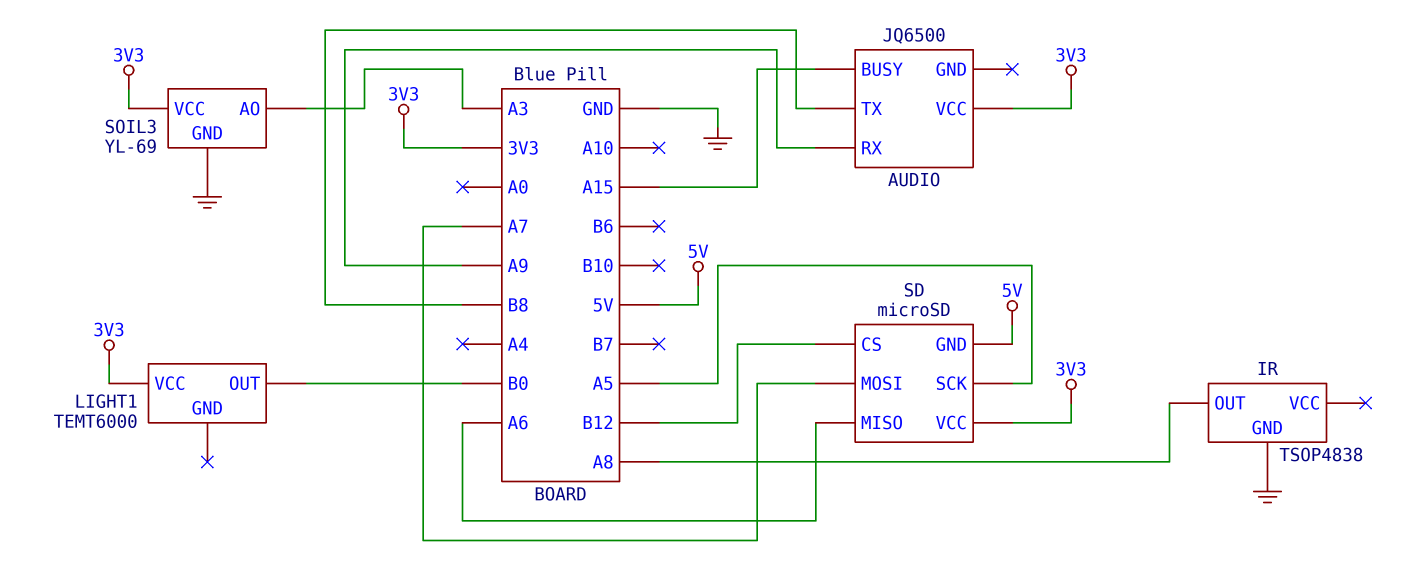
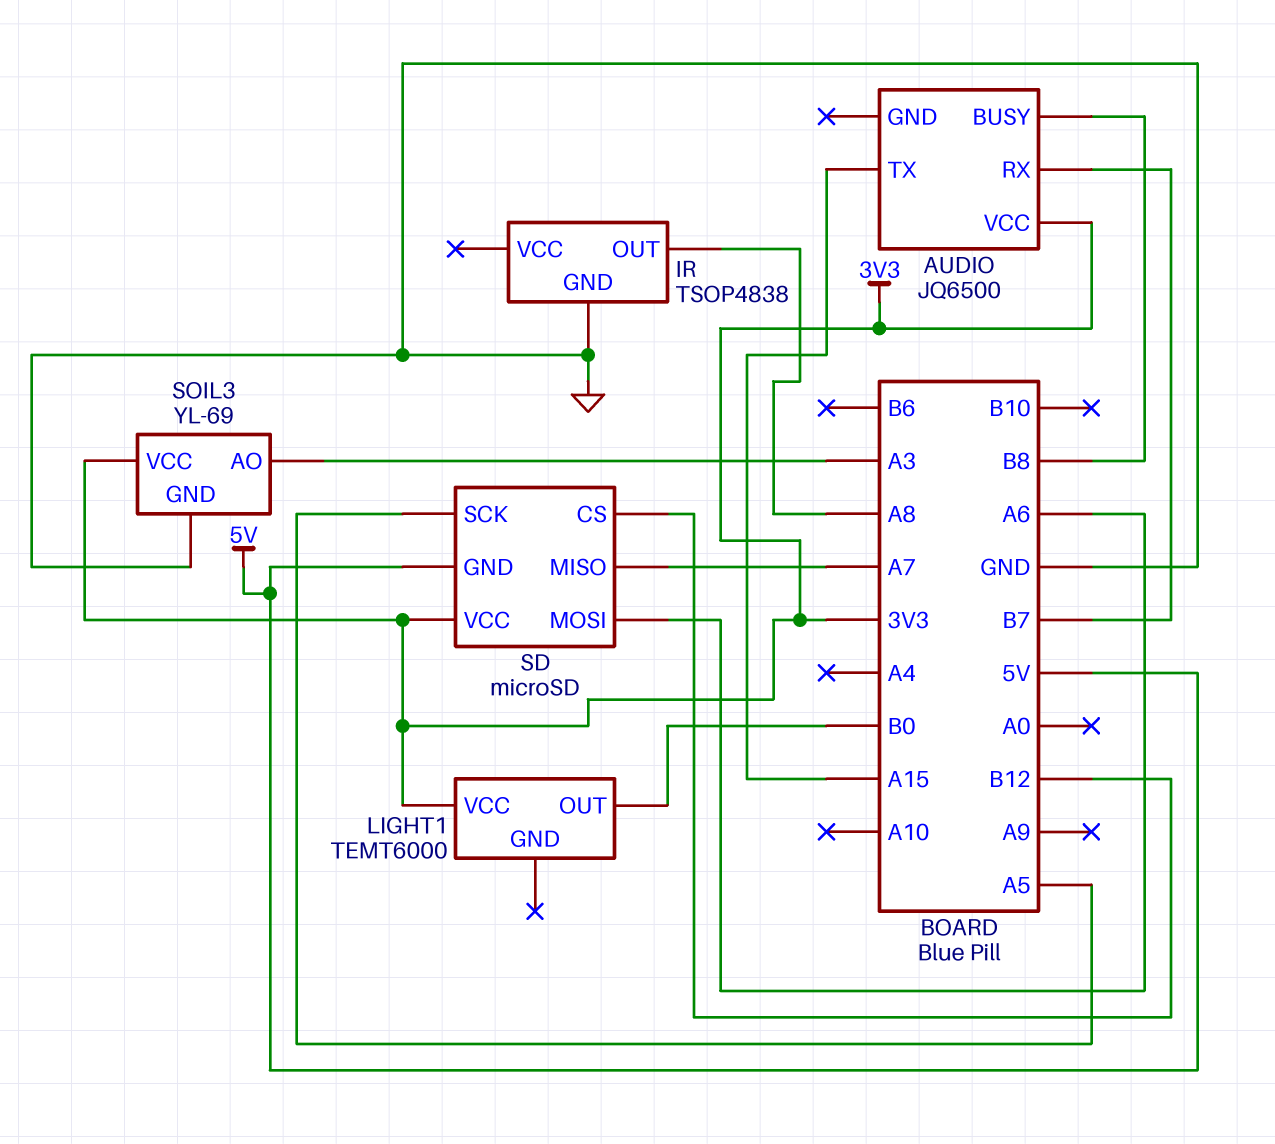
AUDIO pin BUSY: A15 -> B8
AUDIO pin RX: A9 -> B7
AUDIO pin TX: B8 -> A15
SD pin MISO: A6 -> A7
SD pin MOSI: A7 -> A6

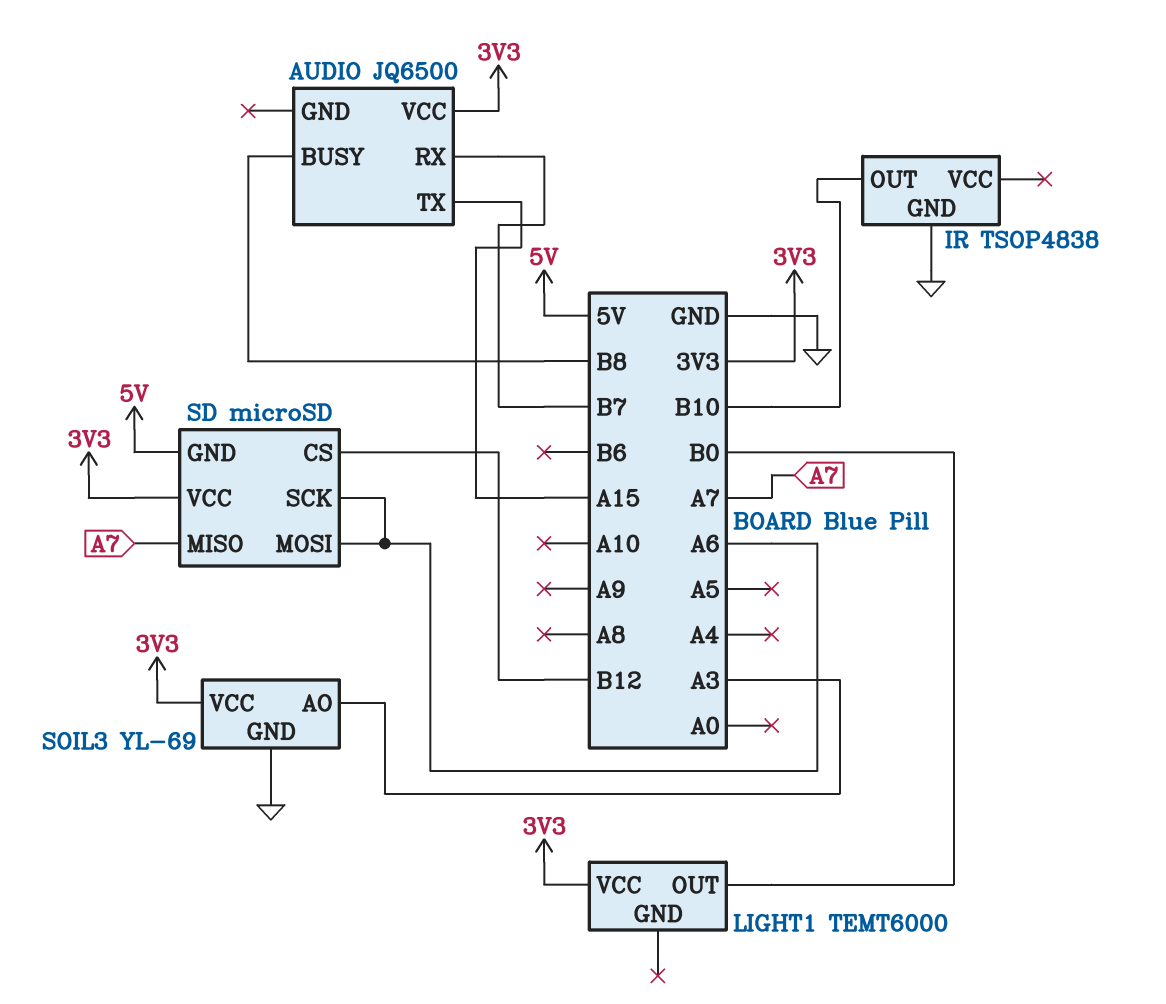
IR pin OUT: A8 -> B10
SD pin SCK: A5 -> A6

